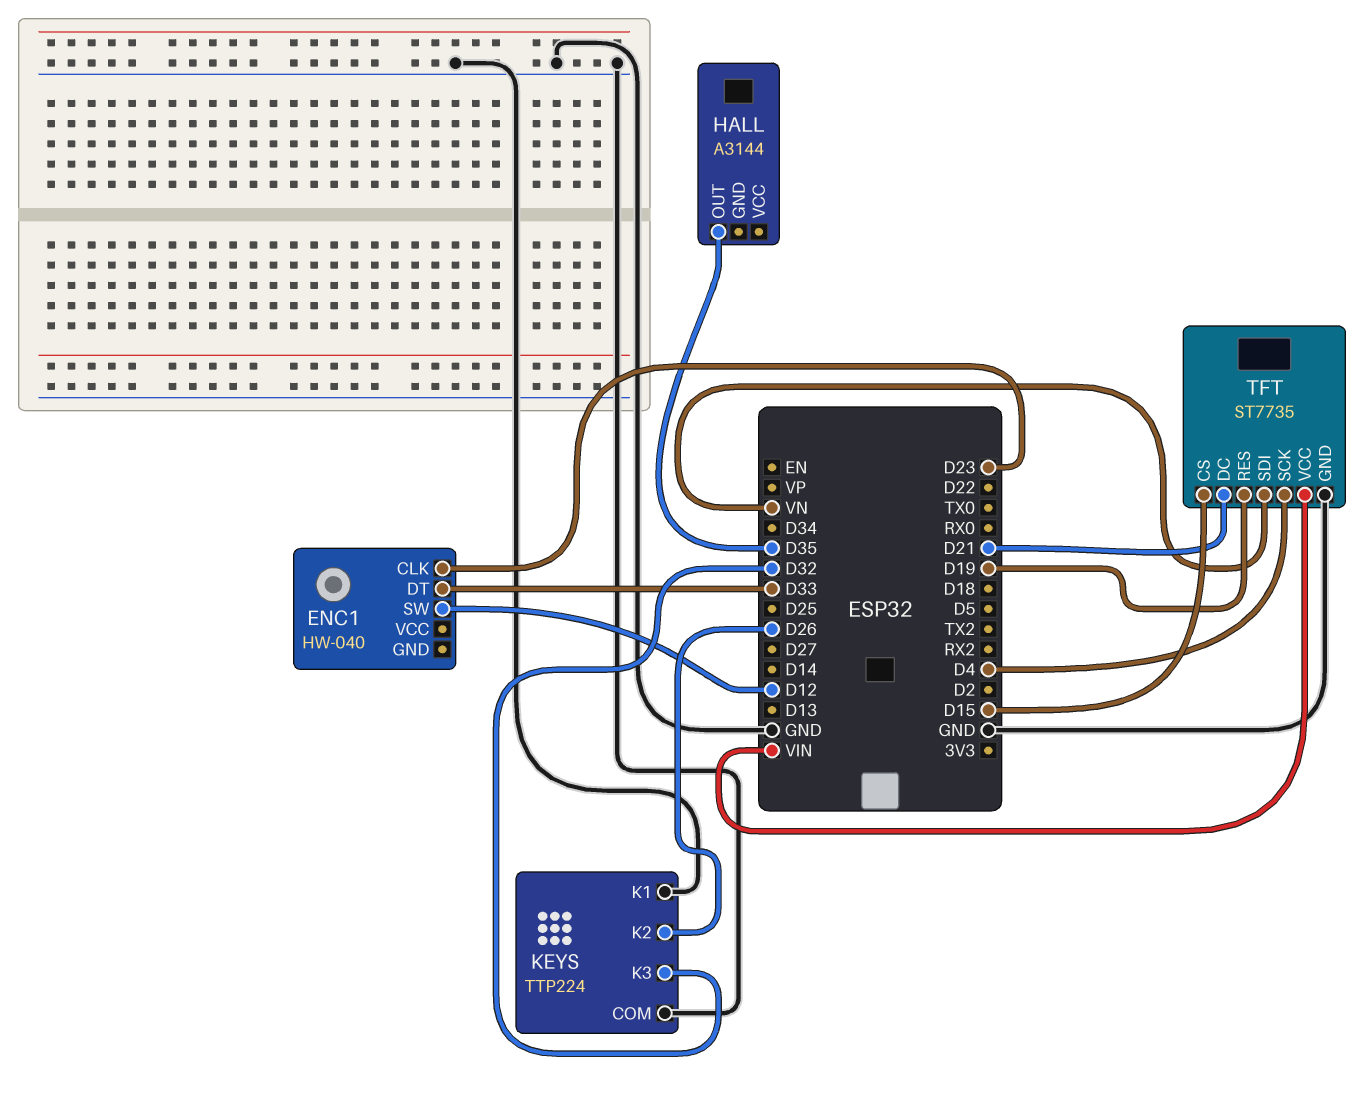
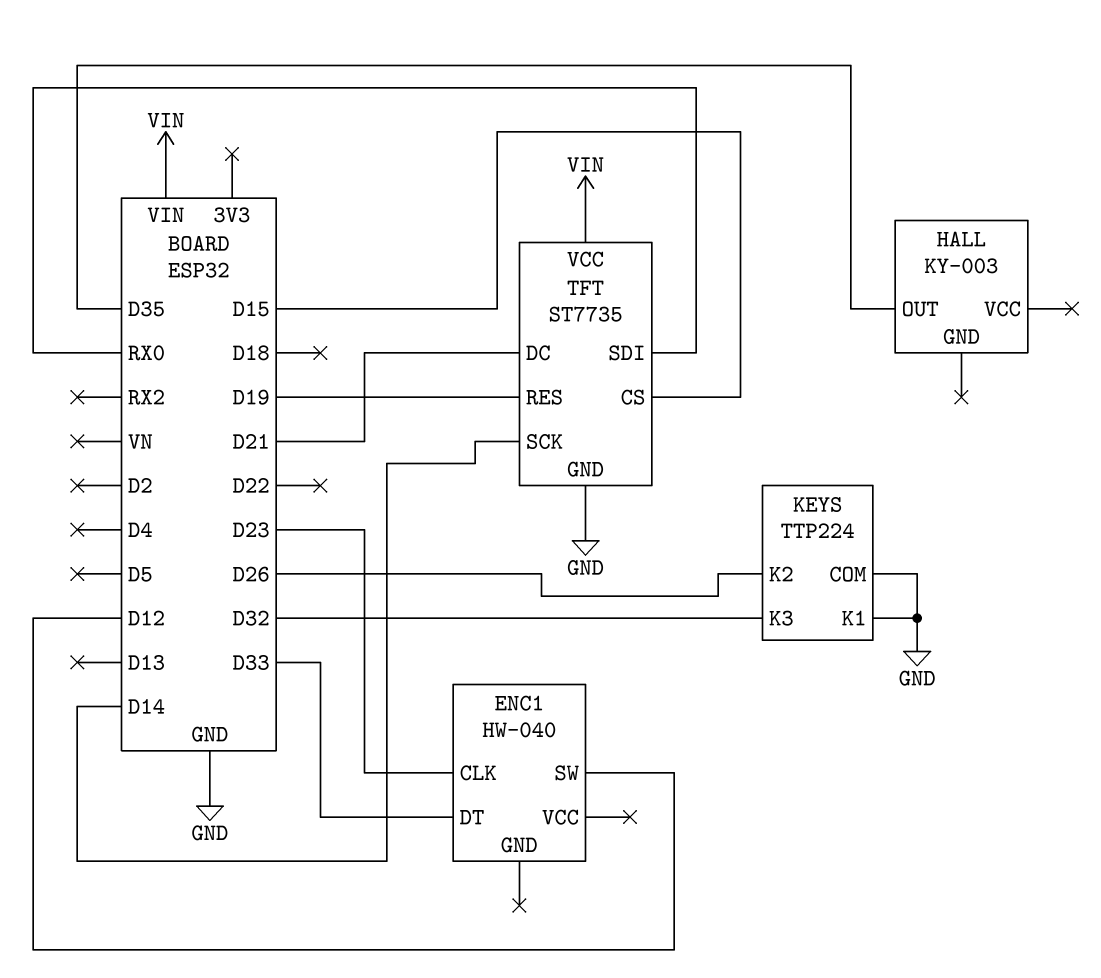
HALL: A3144 -> KY-003
TFT pin SCK: D4 -> D14
TFT pin SDI: VN -> RX0

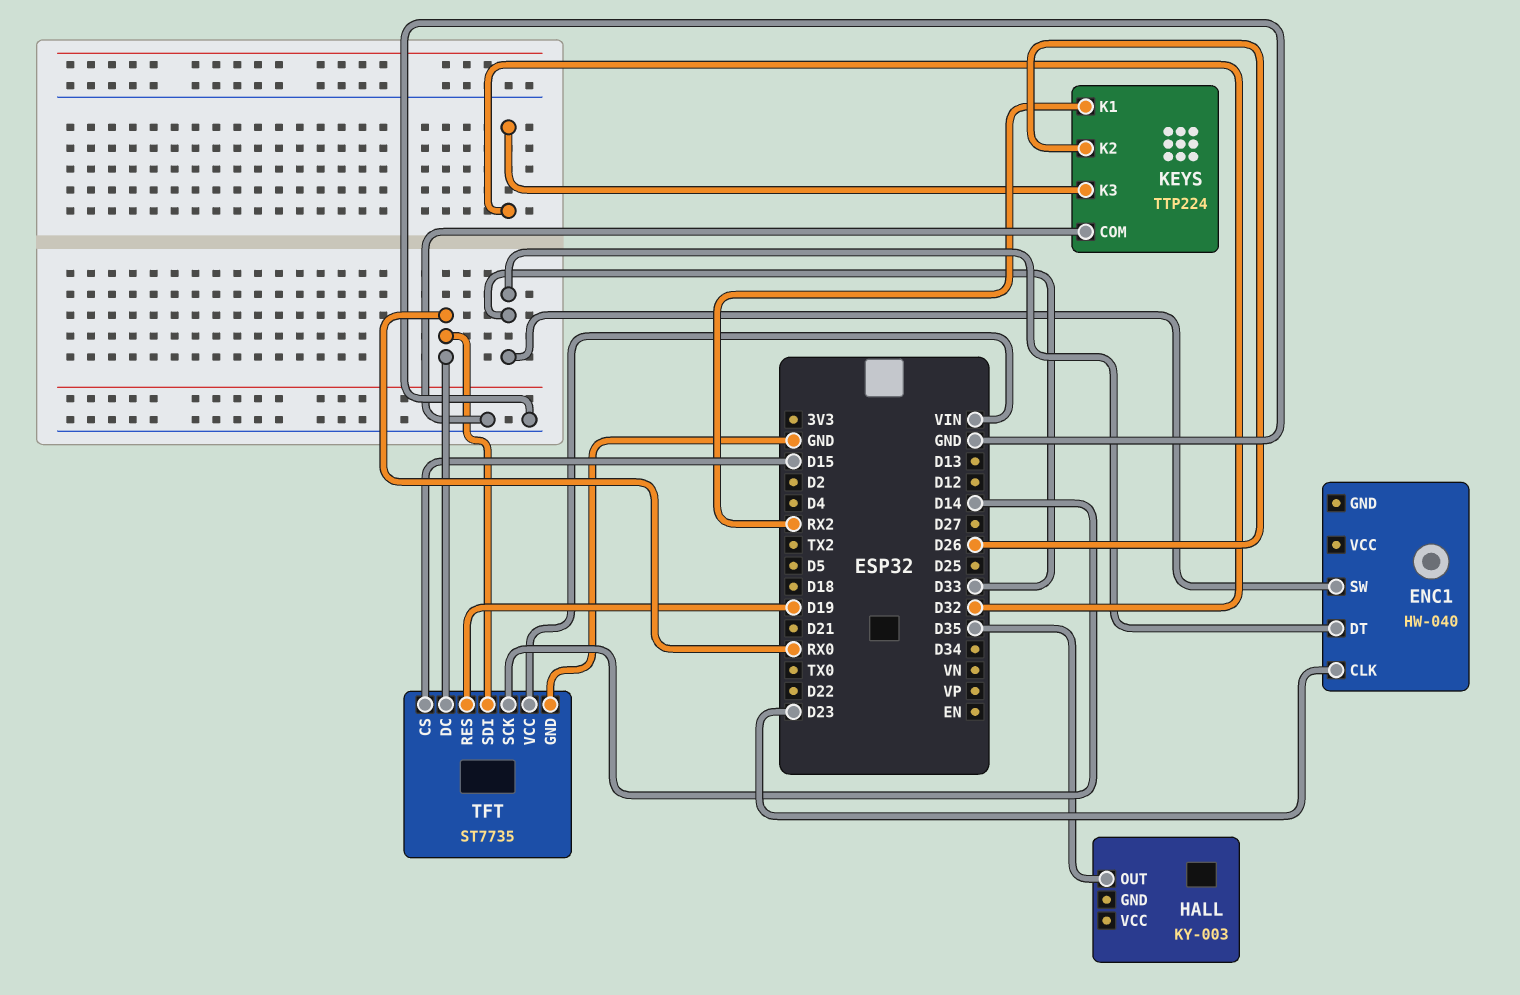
ENC1 pin SW: D12 -> D33
KEYS pin K1: GND -> RX2
TFT pin DC: D21 -> RX0

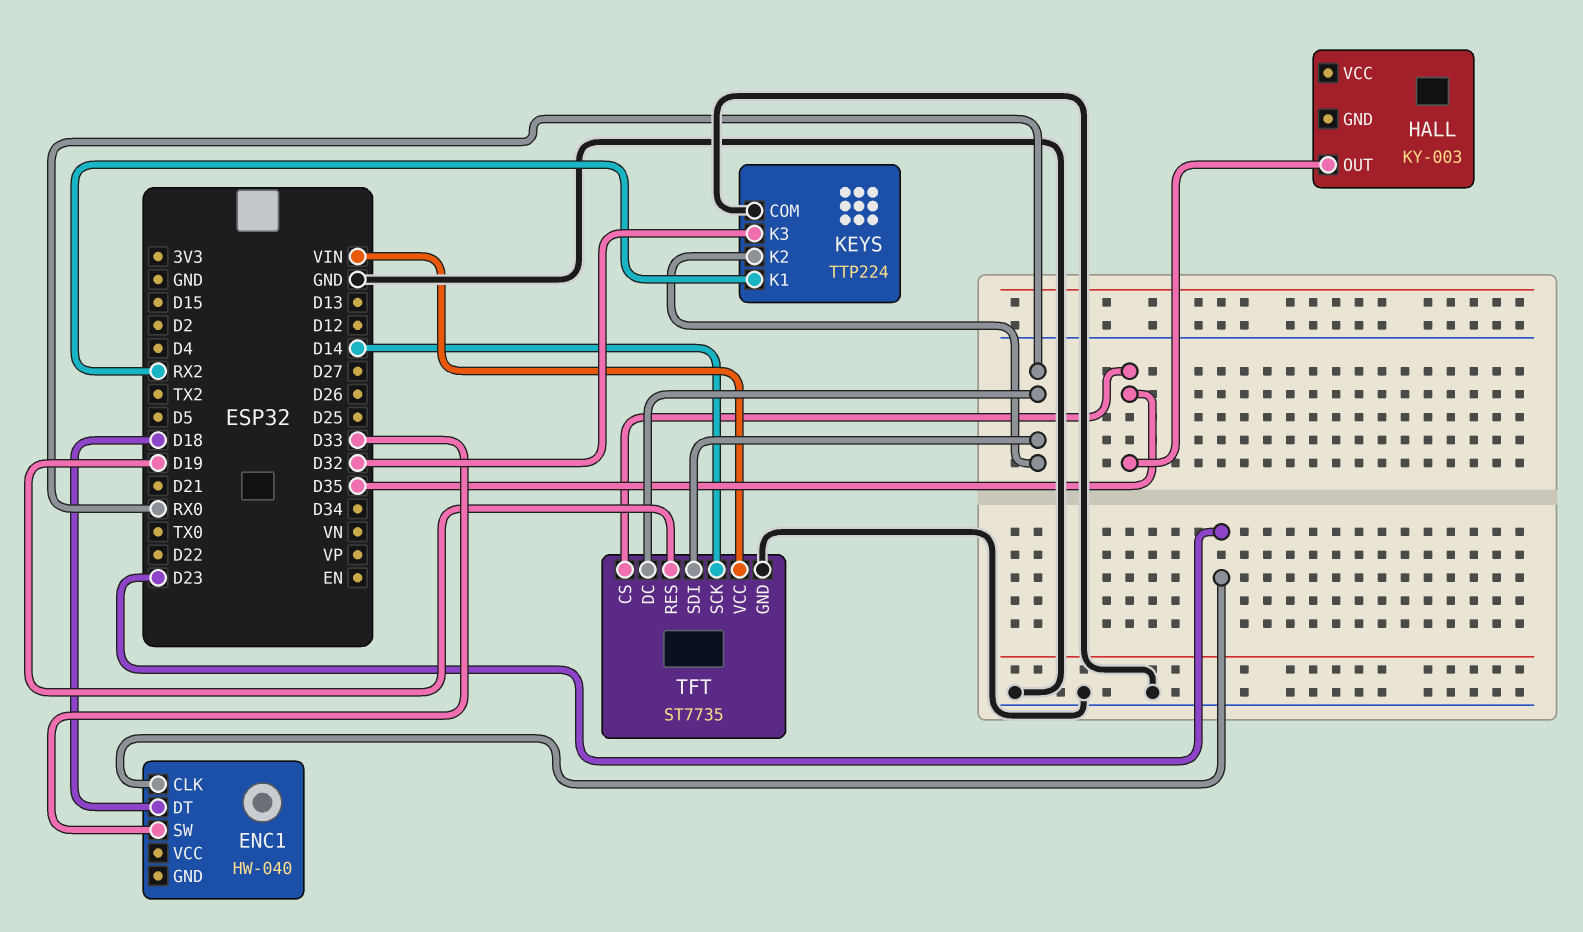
ENC1 pin DT: D33 -> D18
KEYS pin K2: D26 -> RX0
TFT pin CS: D15 -> D35

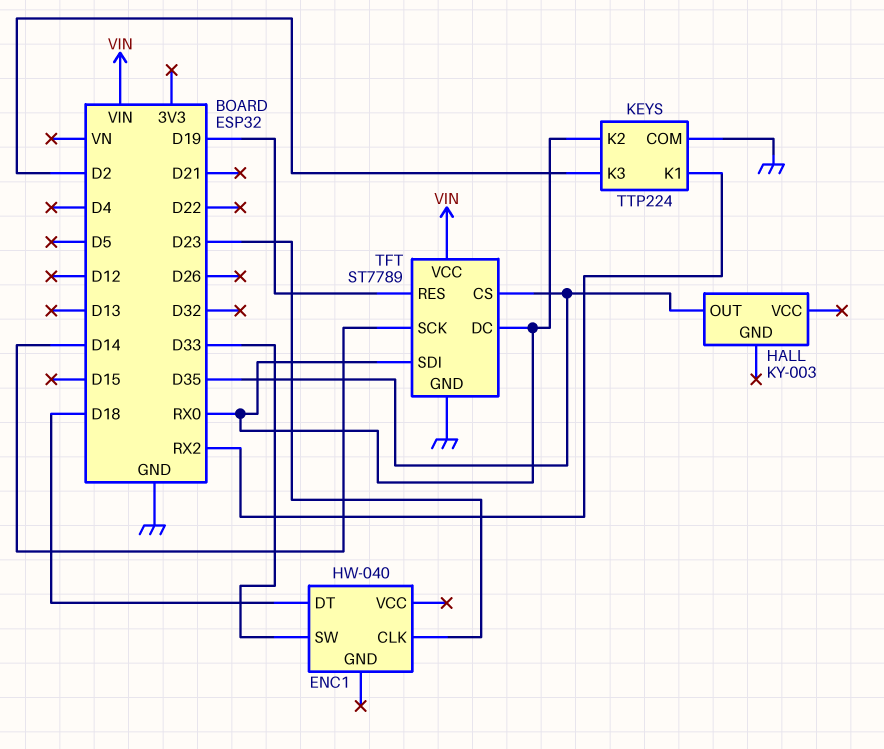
KEYS pin K3: D32 -> D2
TFT: ST7735 -> ST7789

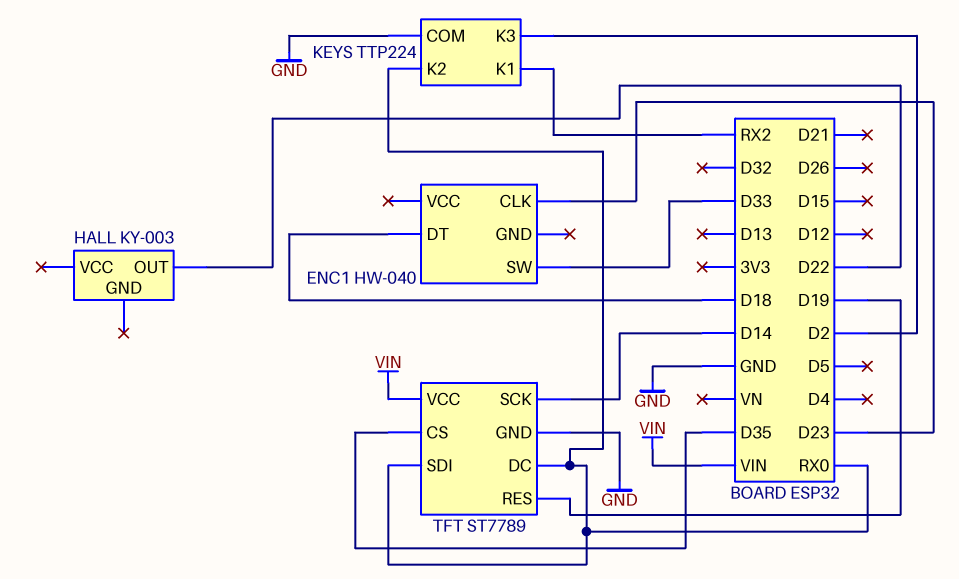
HALL pin OUT: D35 -> D22

